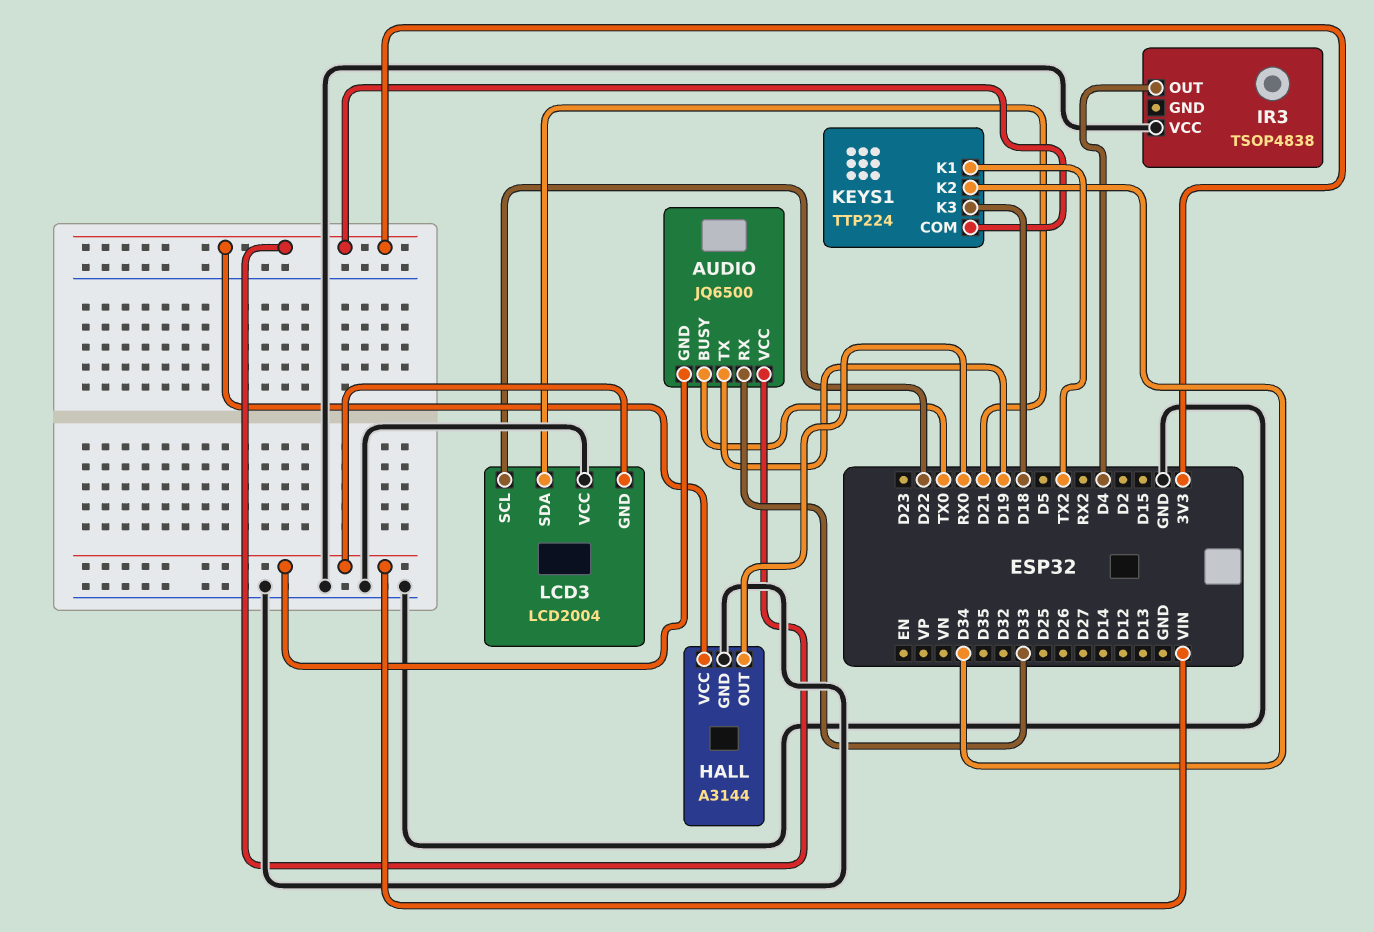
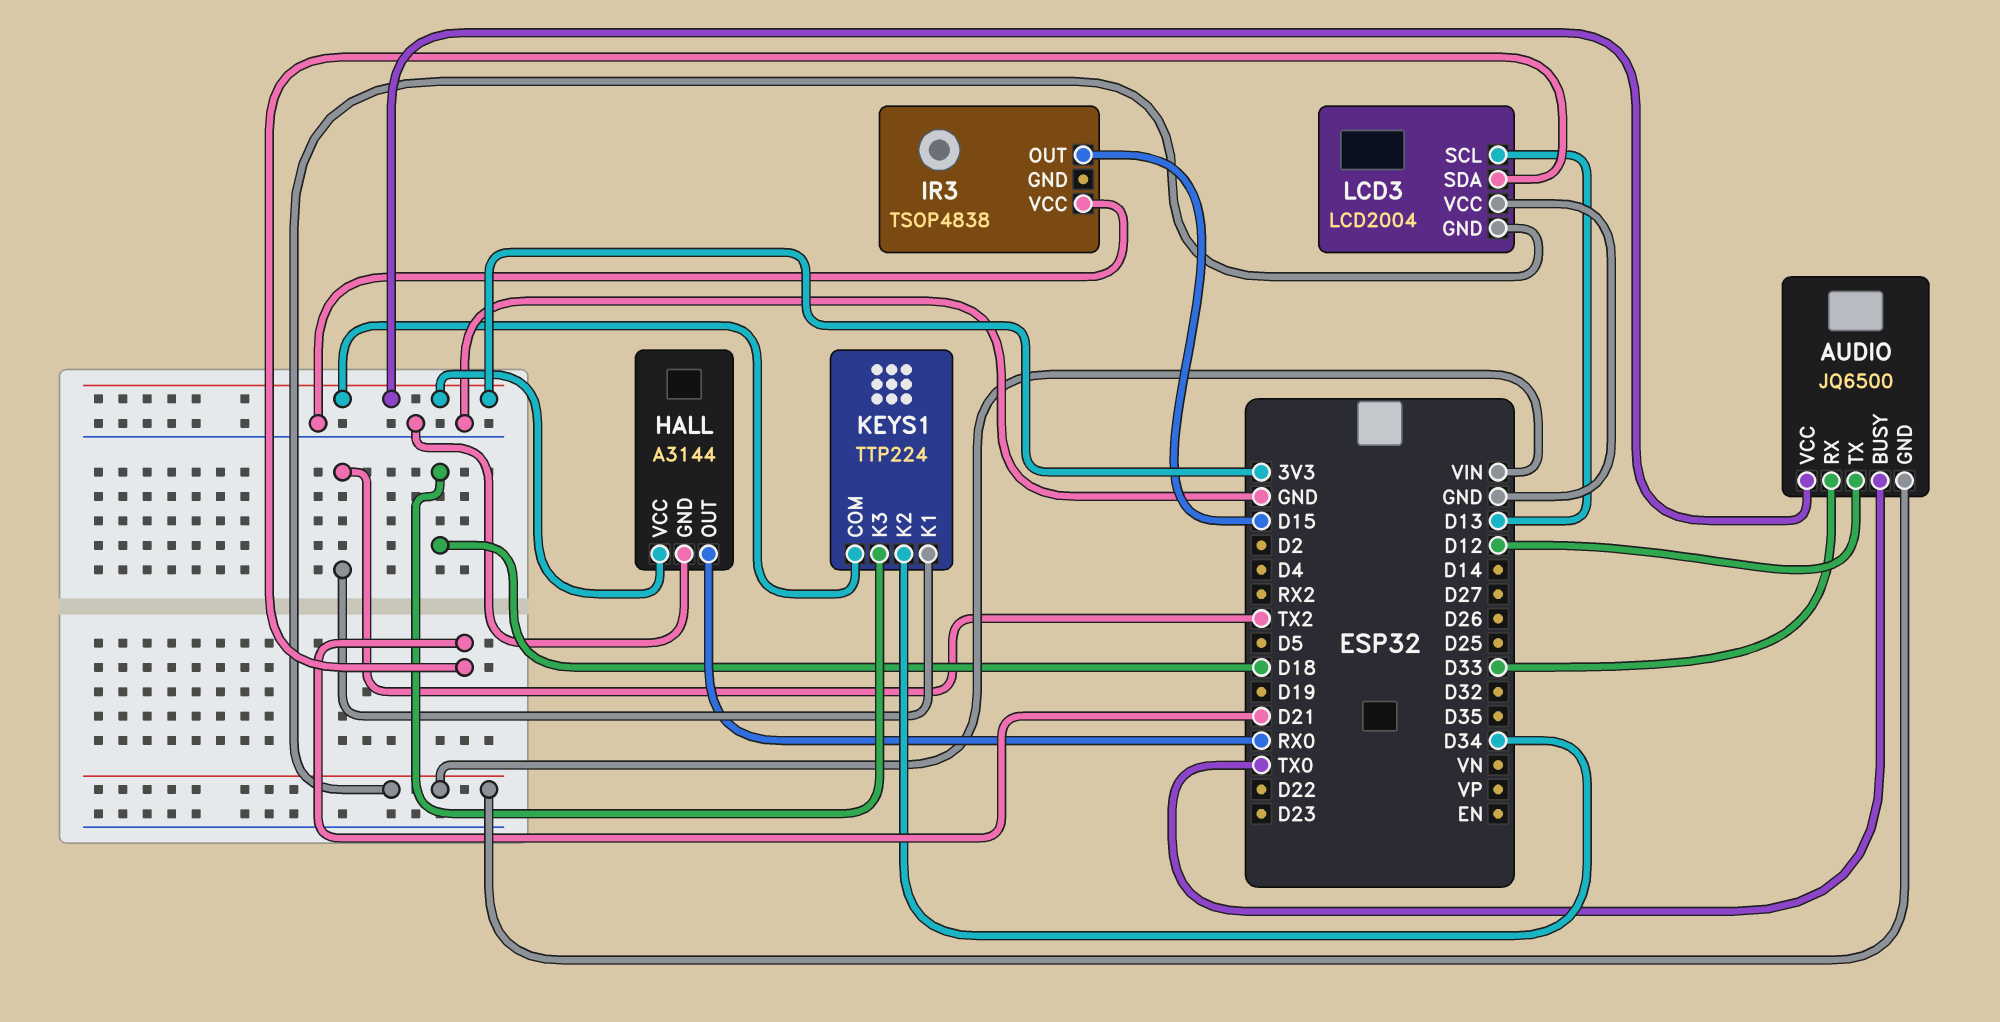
AUDIO pin TX: D19 -> D12
IR3 pin OUT: D4 -> D15
LCD3 pin SCL: D22 -> D13

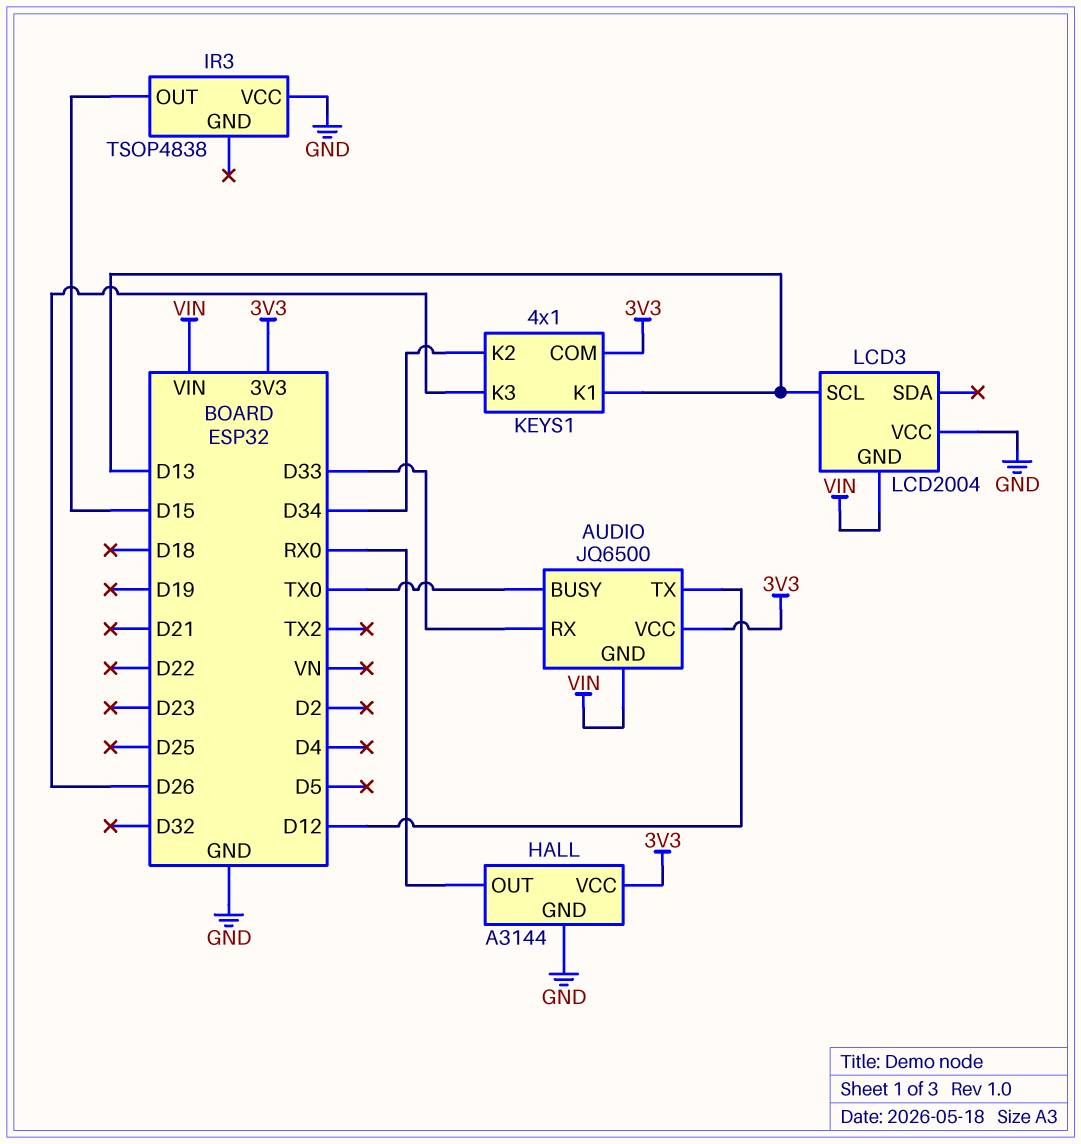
KEYS1: TTP224 -> 4x1
KEYS1 pin K1: TX2 -> D13
KEYS1 pin K3: D18 -> D26
LCD3 pin SDA: D21 -> none

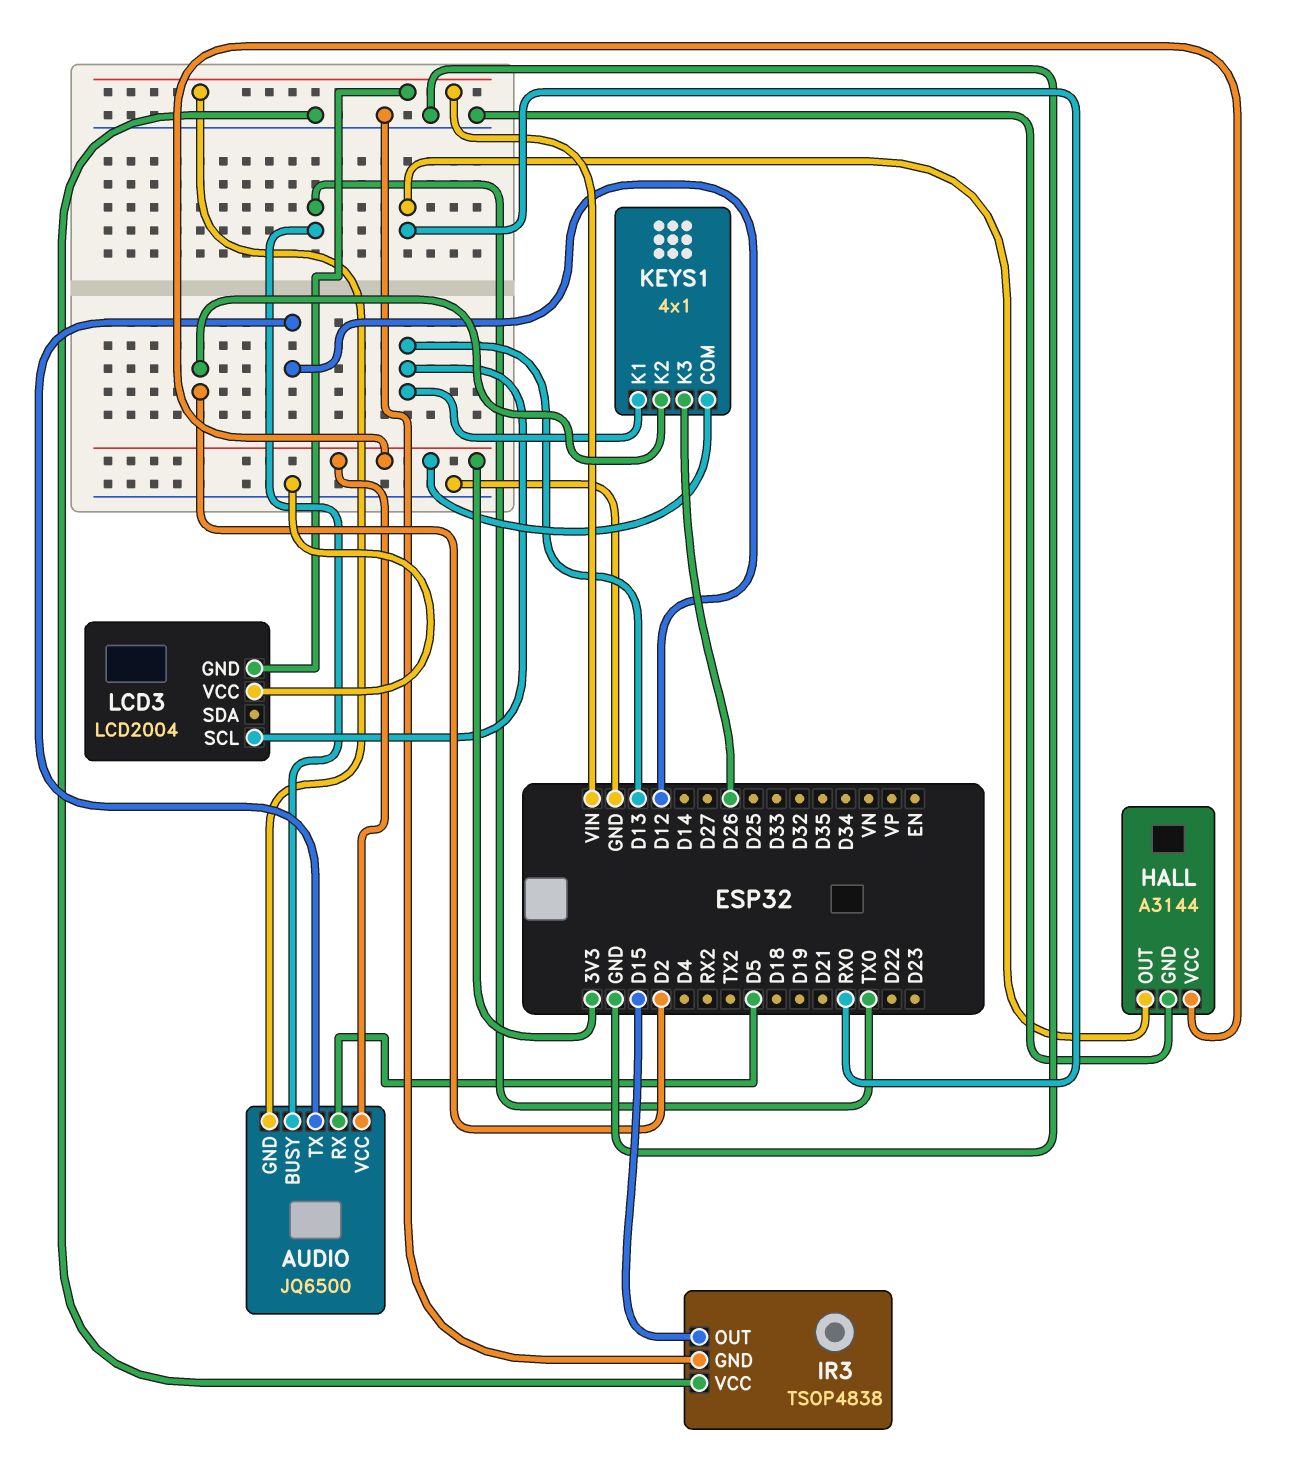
AUDIO pin RX: D33 -> D5
IR3 pin GND: none -> GND
KEYS1 pin K2: D34 -> D2

